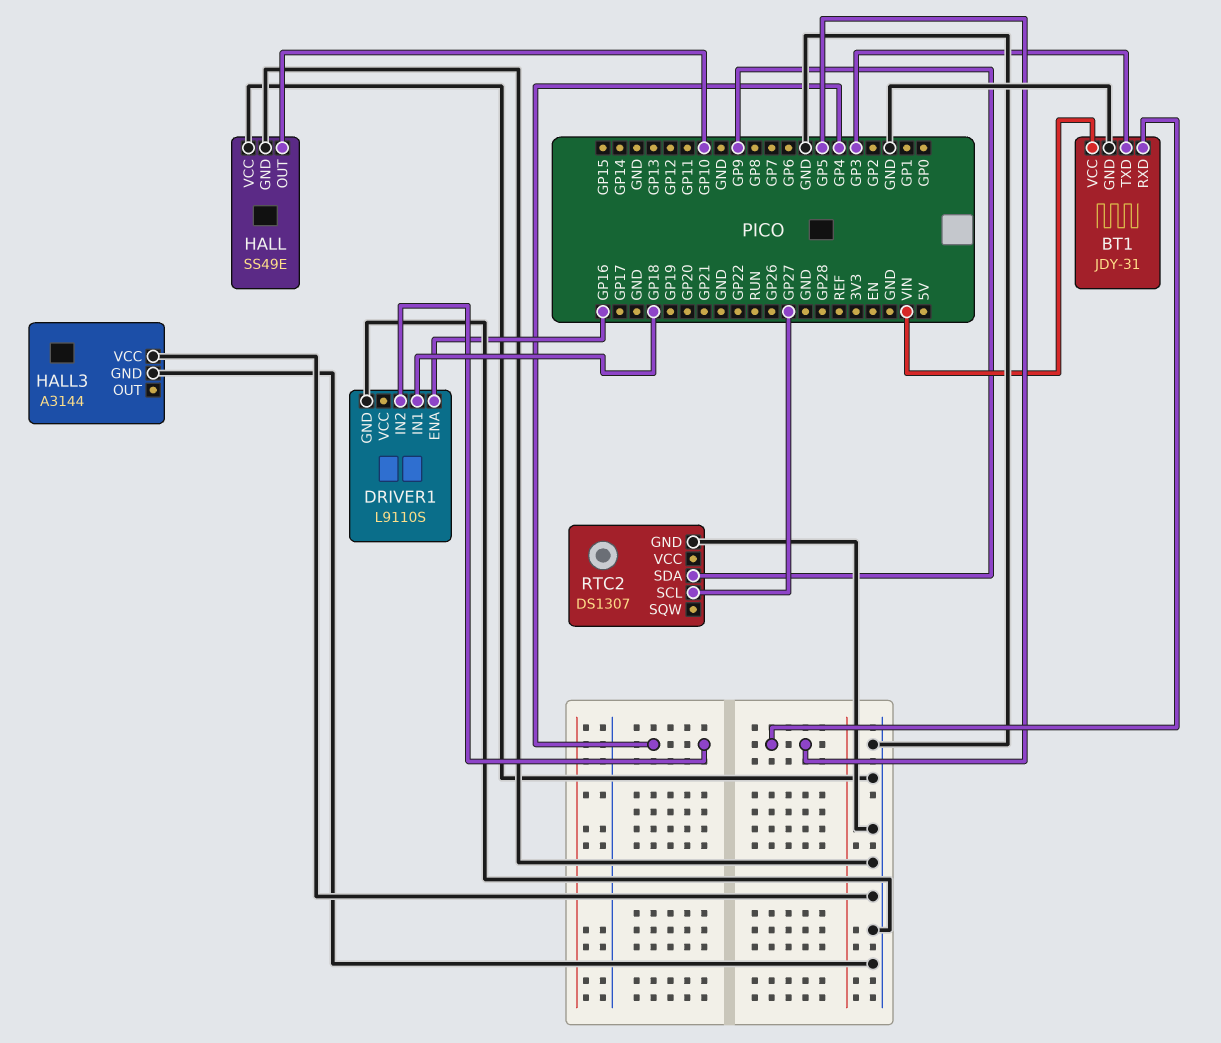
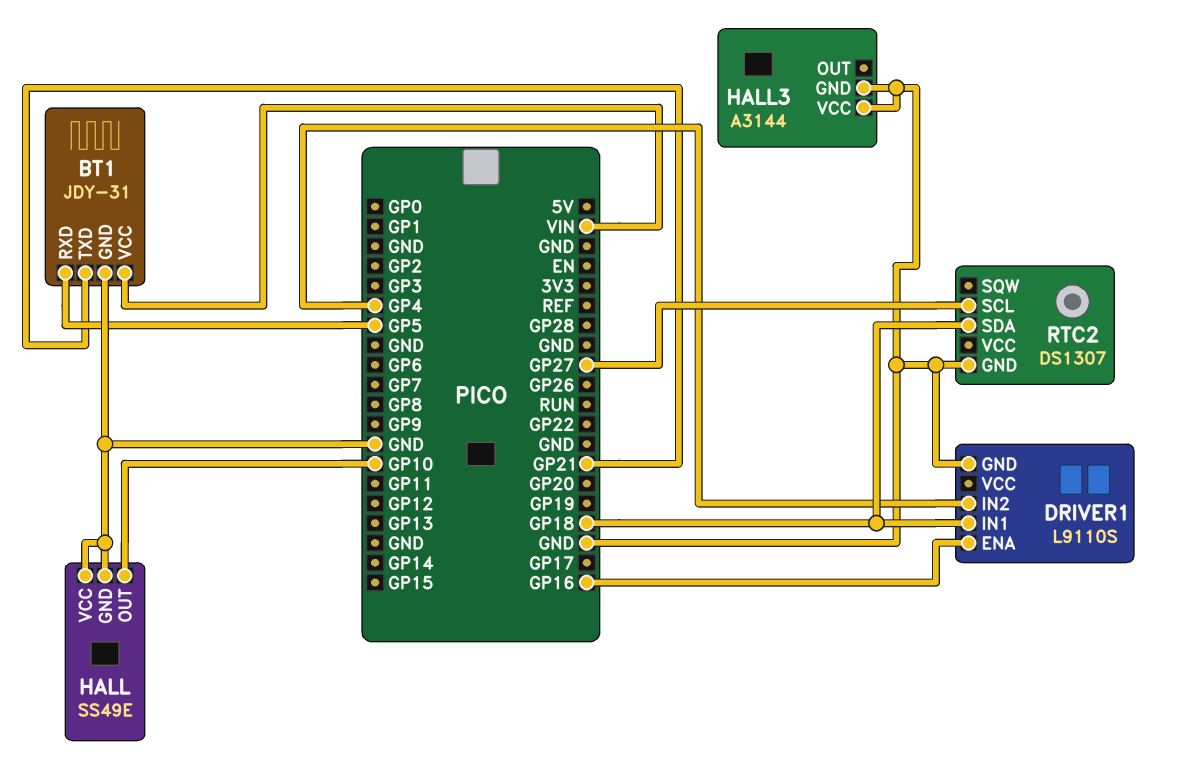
BT1 pin TXD: GP3 -> GP21
RTC2 pin SDA: GP9 -> GP18

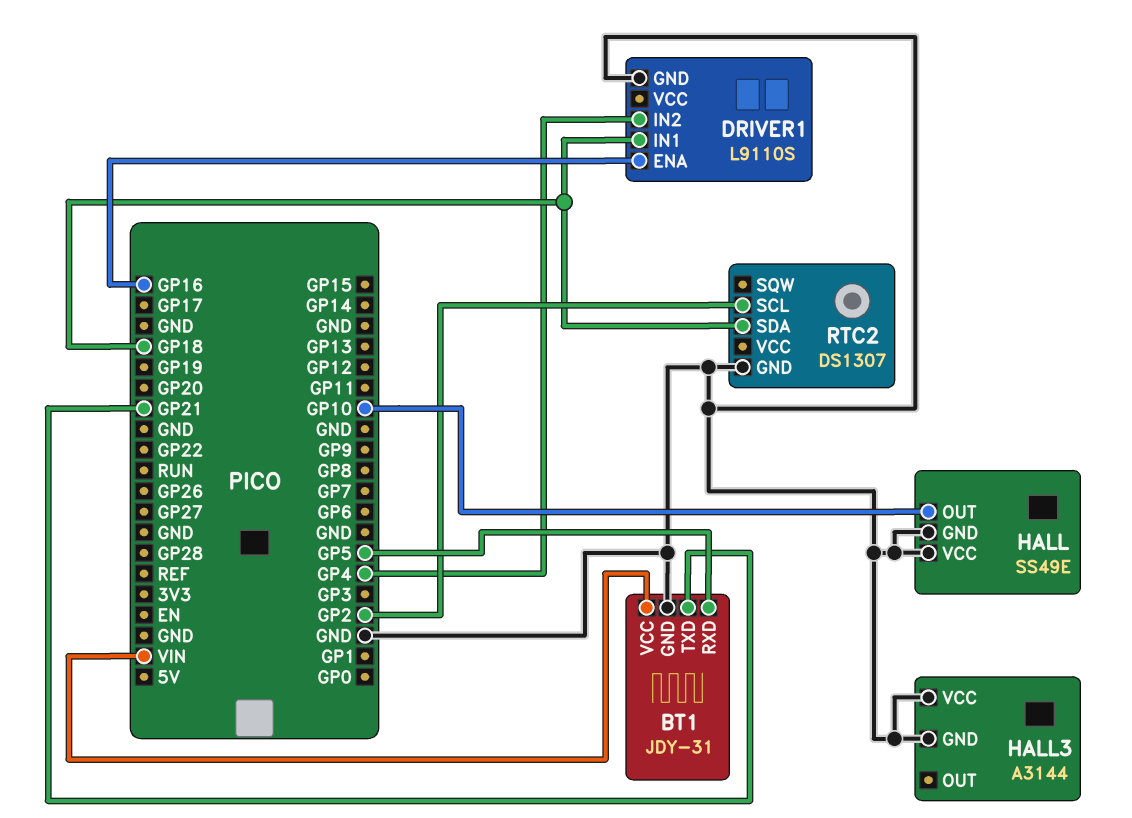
RTC2 pin SCL: GP27 -> GP2

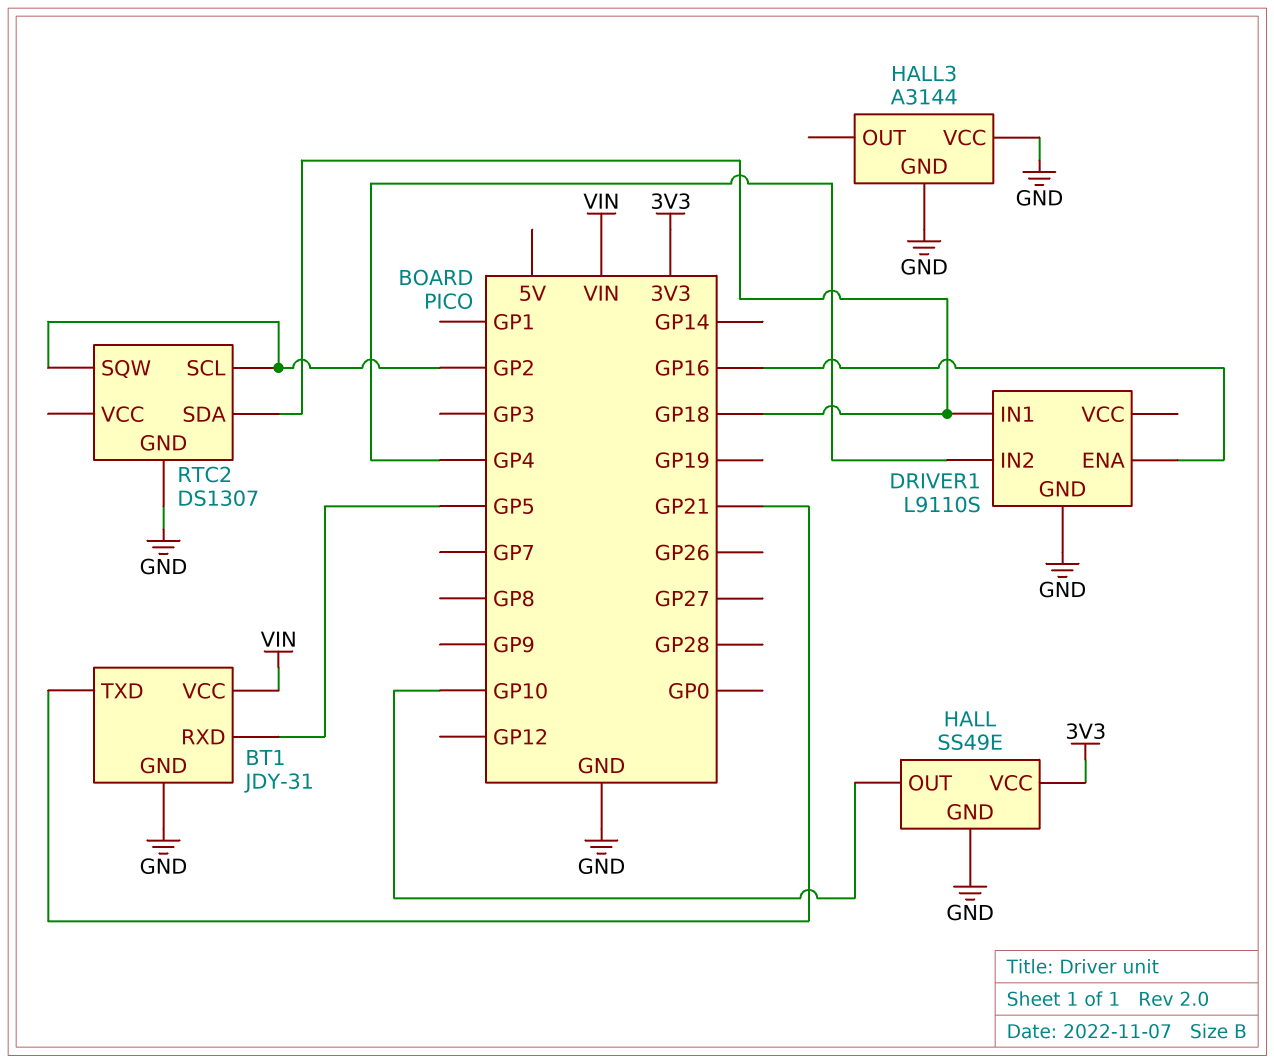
HALL pin VCC: GND -> 3V3
RTC2 pin SQW: none -> GP2

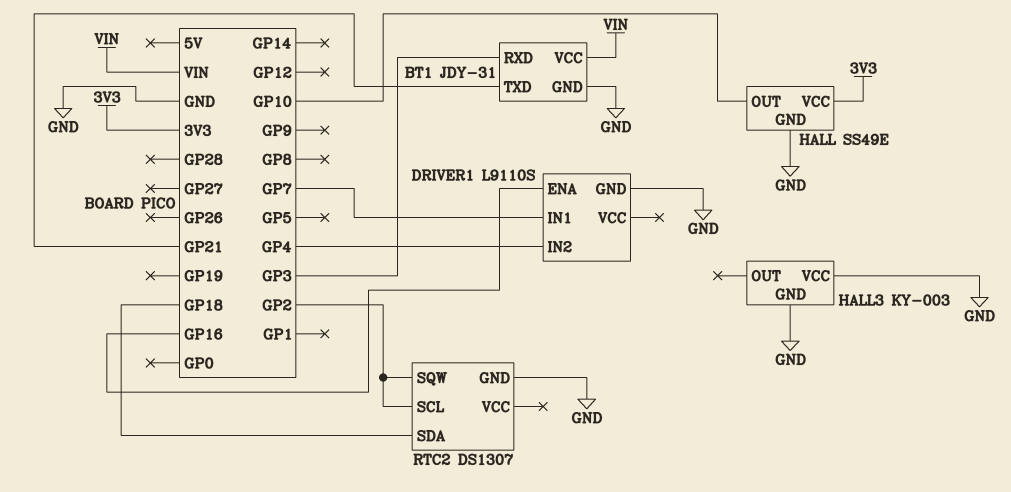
BT1 pin RXD: GP5 -> GP3
DRIVER1 pin IN1: GP18 -> GP7
HALL3: A3144 -> KY-003

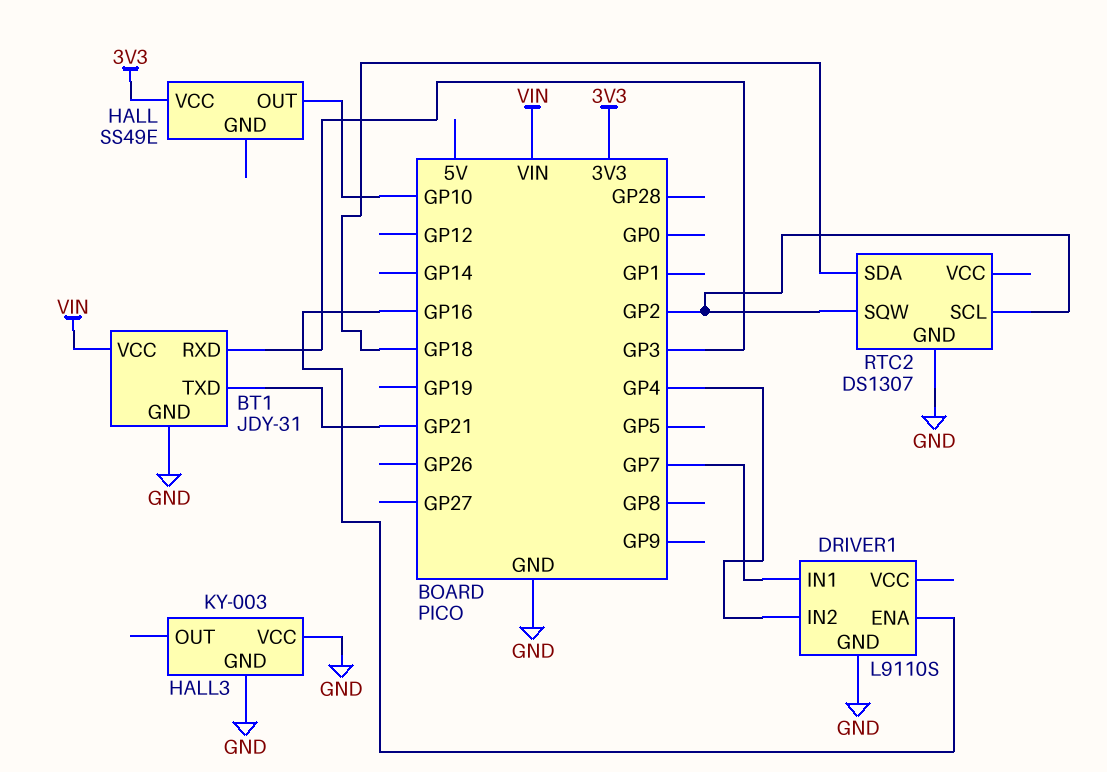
HALL pin GND: GND -> none

